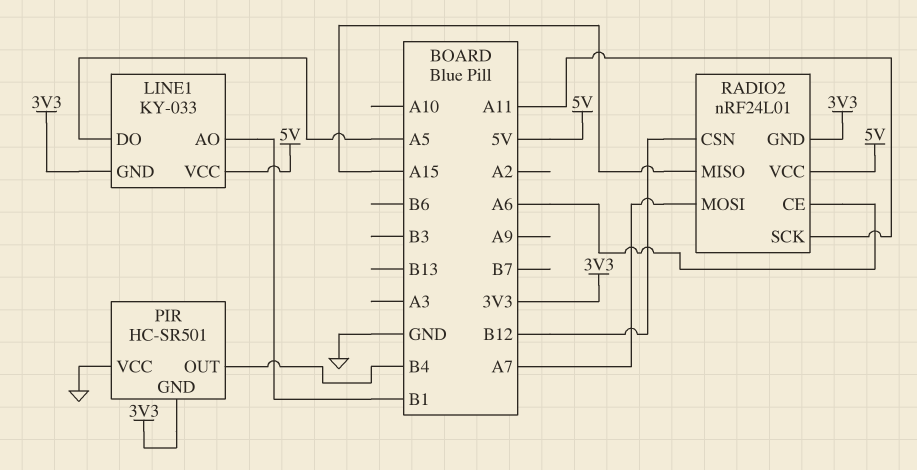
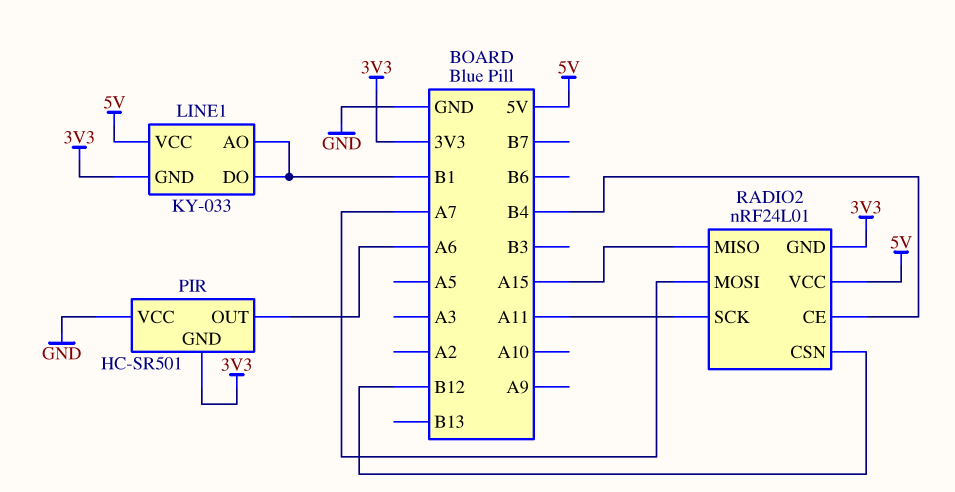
LINE1 pin DO: A5 -> B1
PIR pin OUT: B4 -> A6
RADIO2 pin CE: A6 -> B4

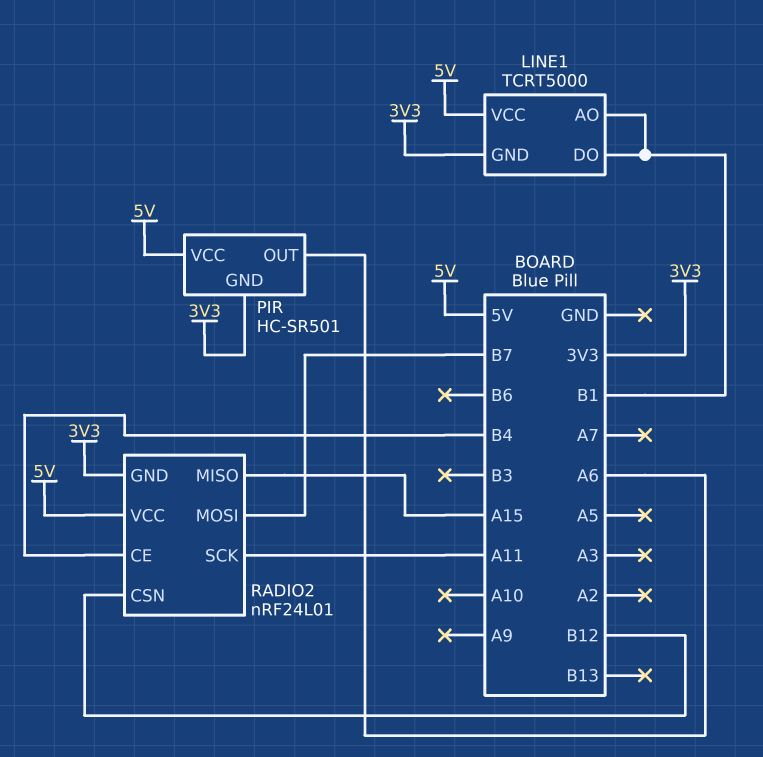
LINE1: KY-033 -> TCRT5000
PIR pin VCC: GND -> 5V
RADIO2 pin MOSI: A7 -> B7

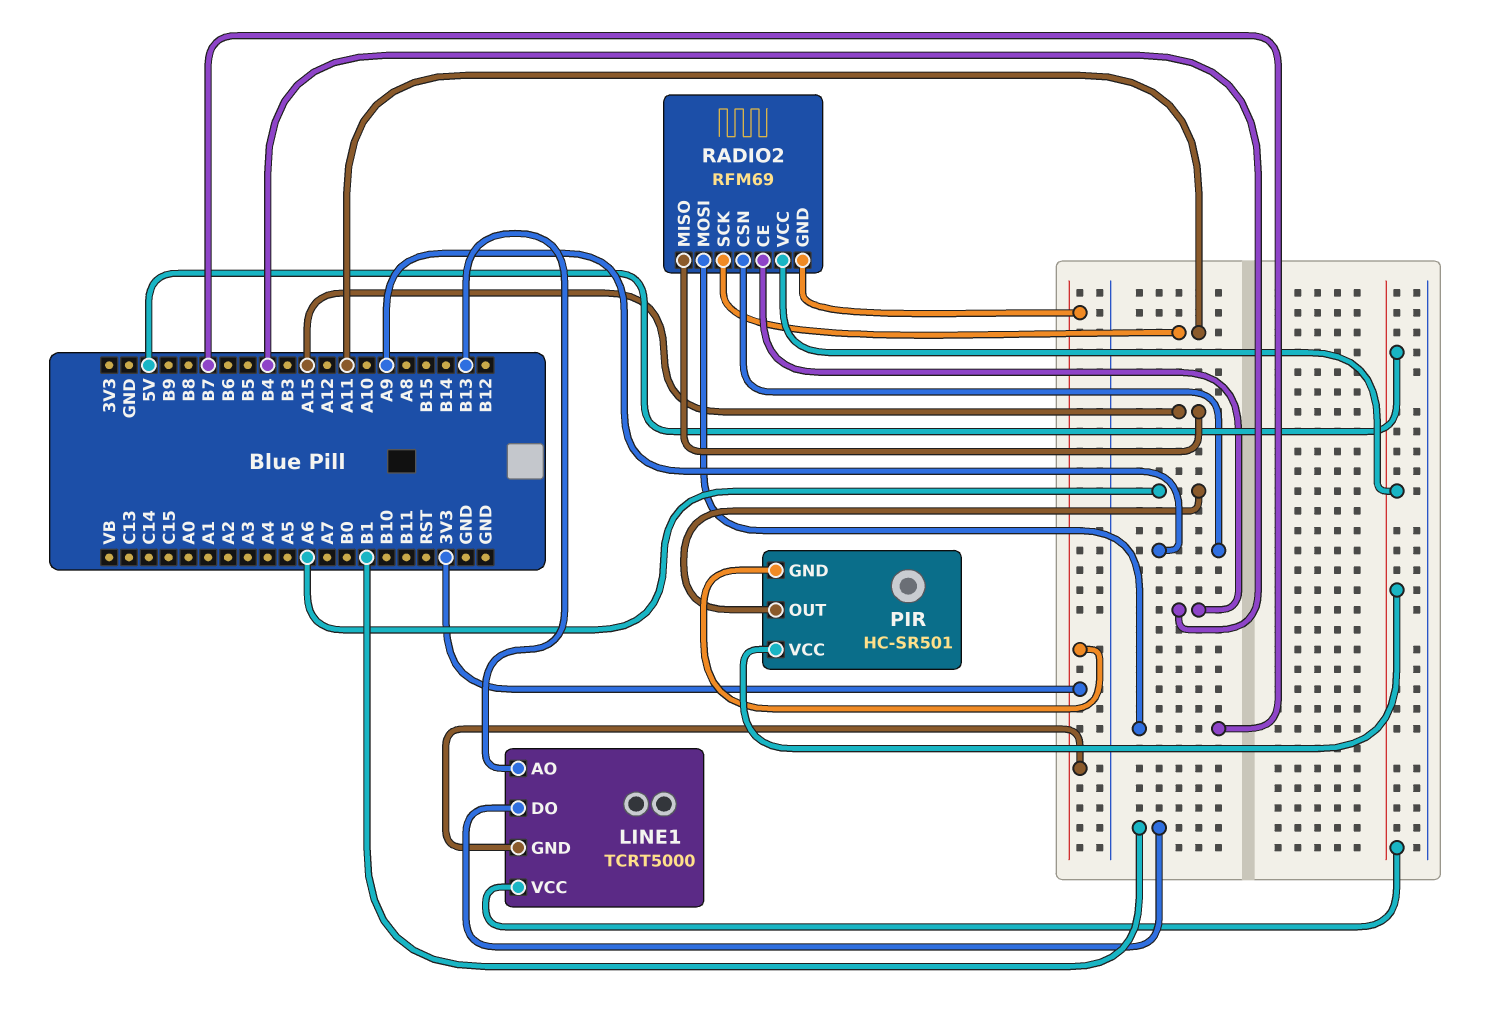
LINE1 pin AO: B1 -> B13
RADIO2: nRF24L01 -> RFM69
RADIO2 pin CSN: B12 -> A9

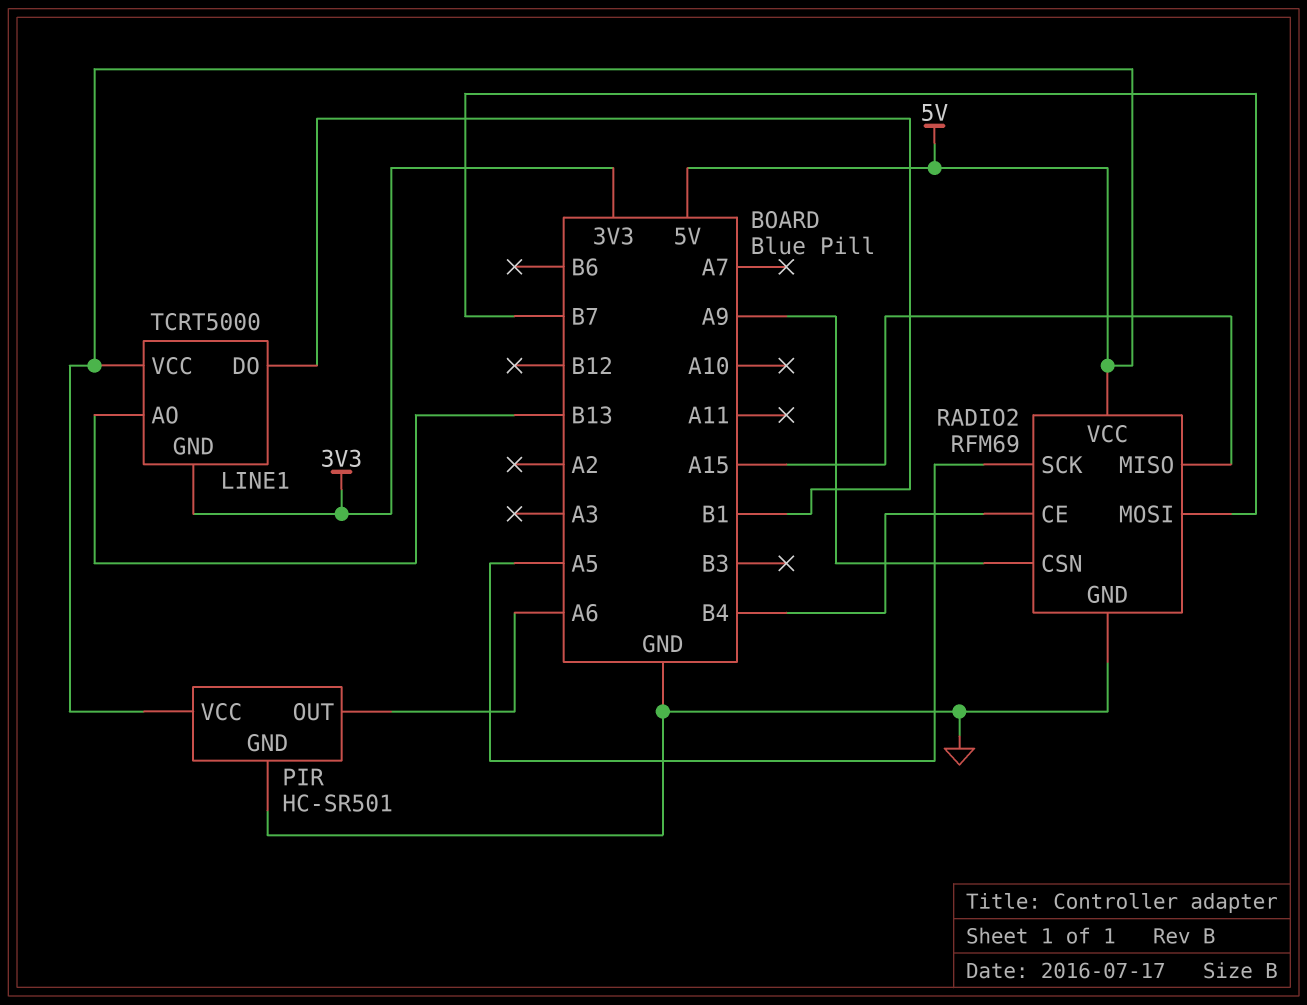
PIR pin GND: 3V3 -> GND
RADIO2 pin GND: 3V3 -> GND
RADIO2 pin SCK: A11 -> A5

